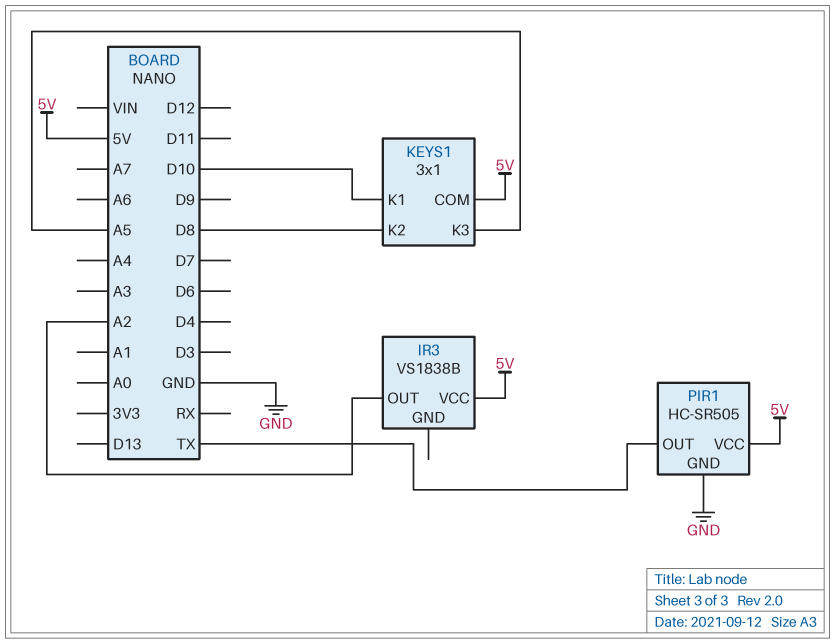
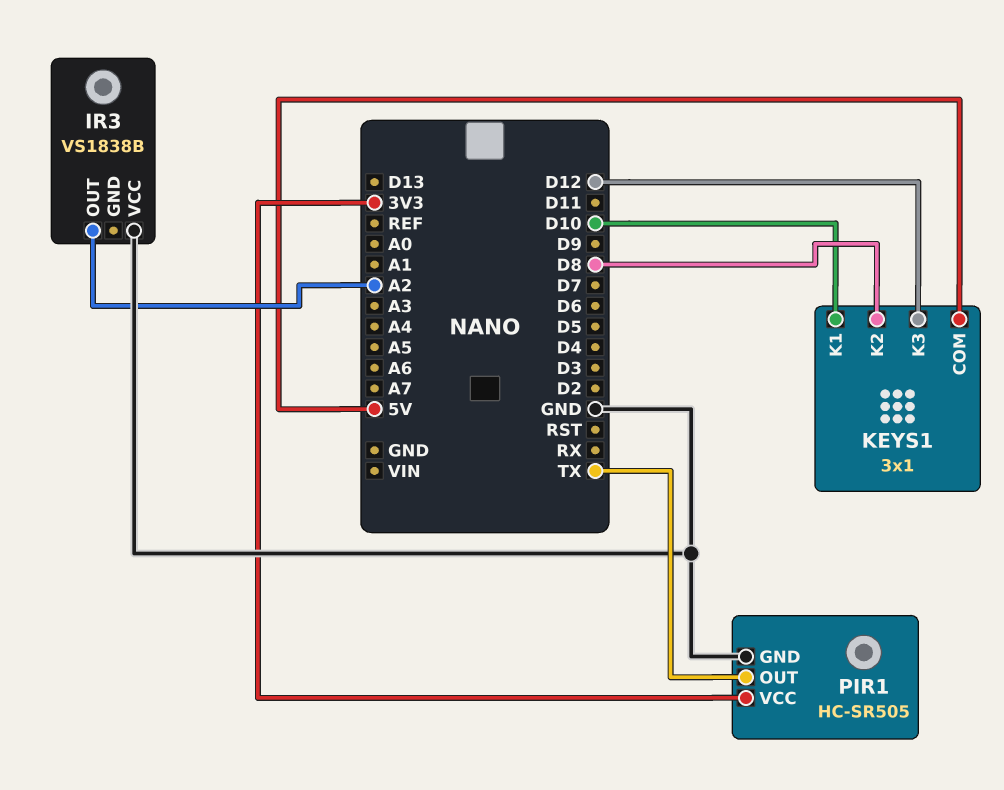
IR3 pin VCC: 5V -> GND
KEYS1 pin K3: A5 -> D12
PIR1 pin VCC: 5V -> 3V3

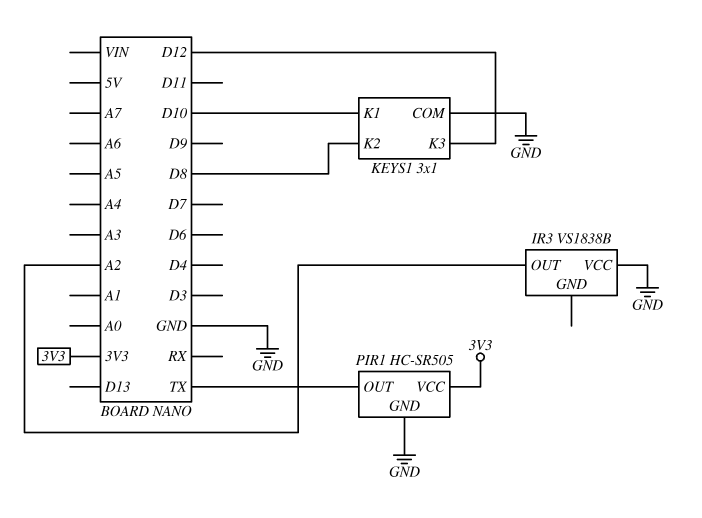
KEYS1 pin COM: 5V -> GND

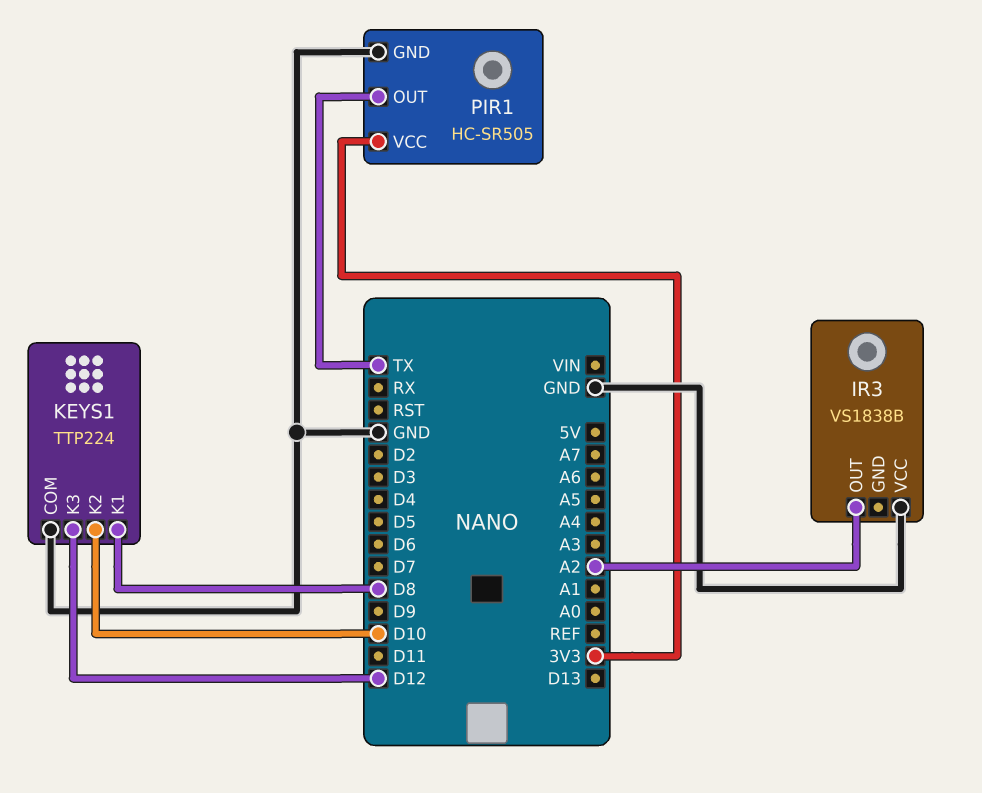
KEYS1: 3x1 -> TTP224
KEYS1 pin K1: D10 -> D8
KEYS1 pin K2: D8 -> D10

